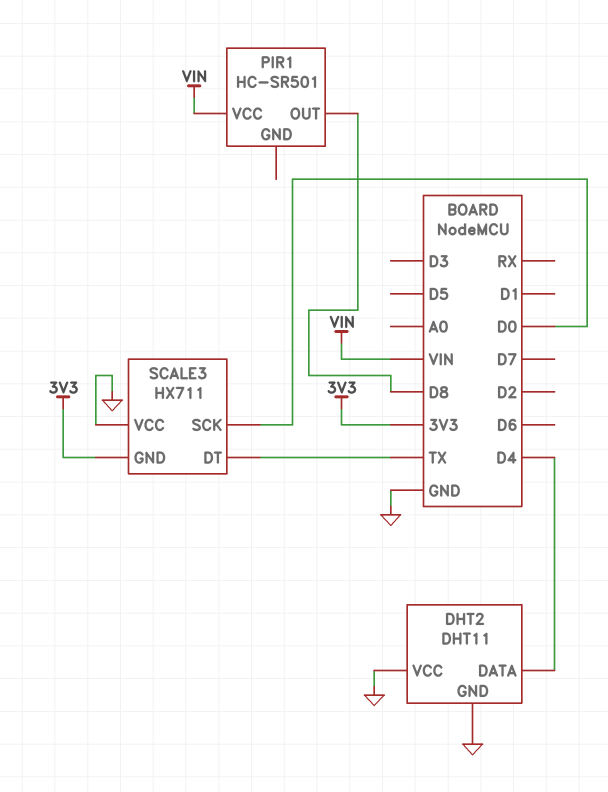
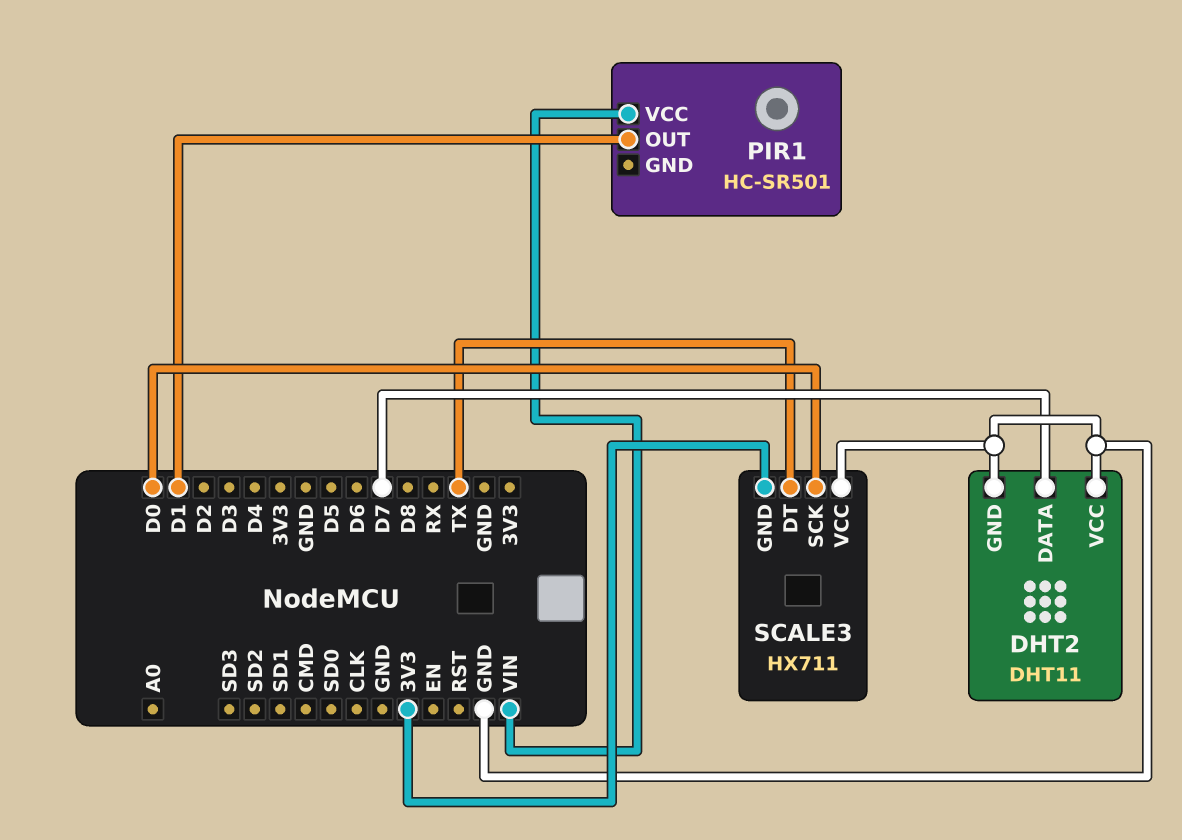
DHT2 pin DATA: D4 -> D7
PIR1 pin OUT: D8 -> D1

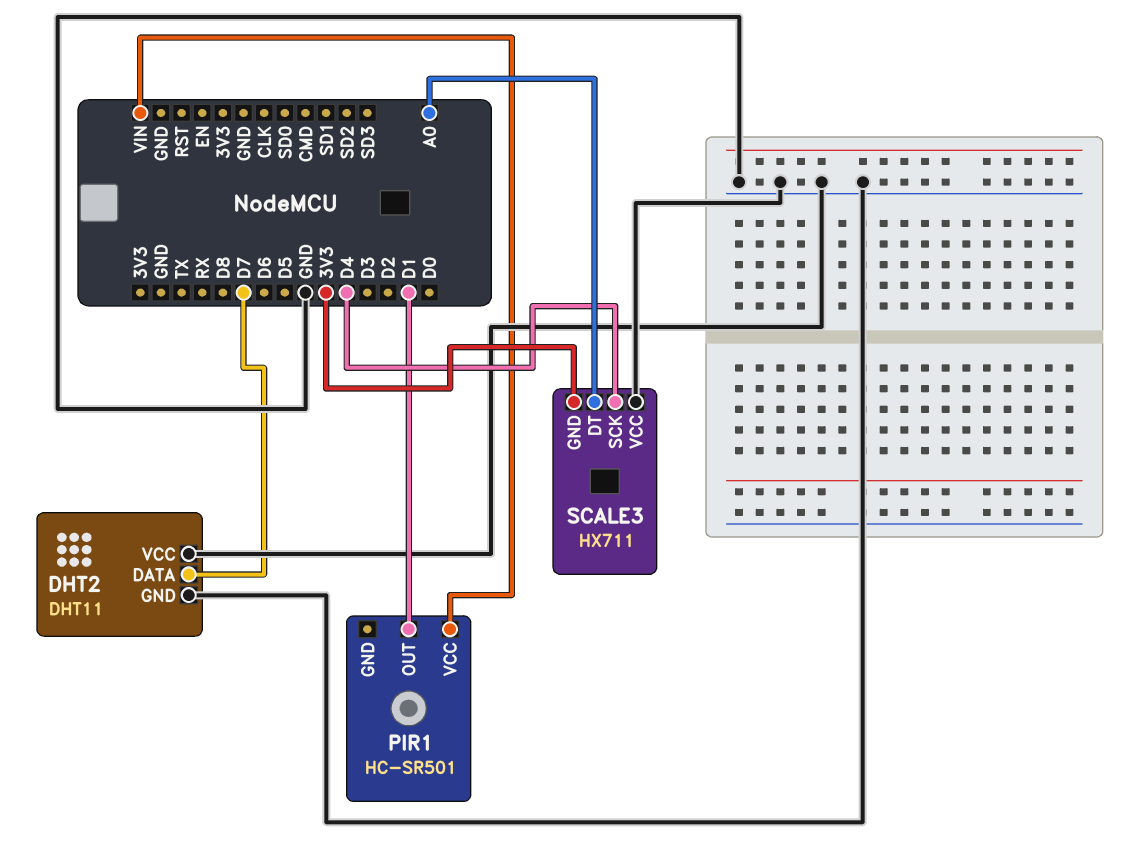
SCALE3 pin DT: TX -> A0
SCALE3 pin SCK: D0 -> D4

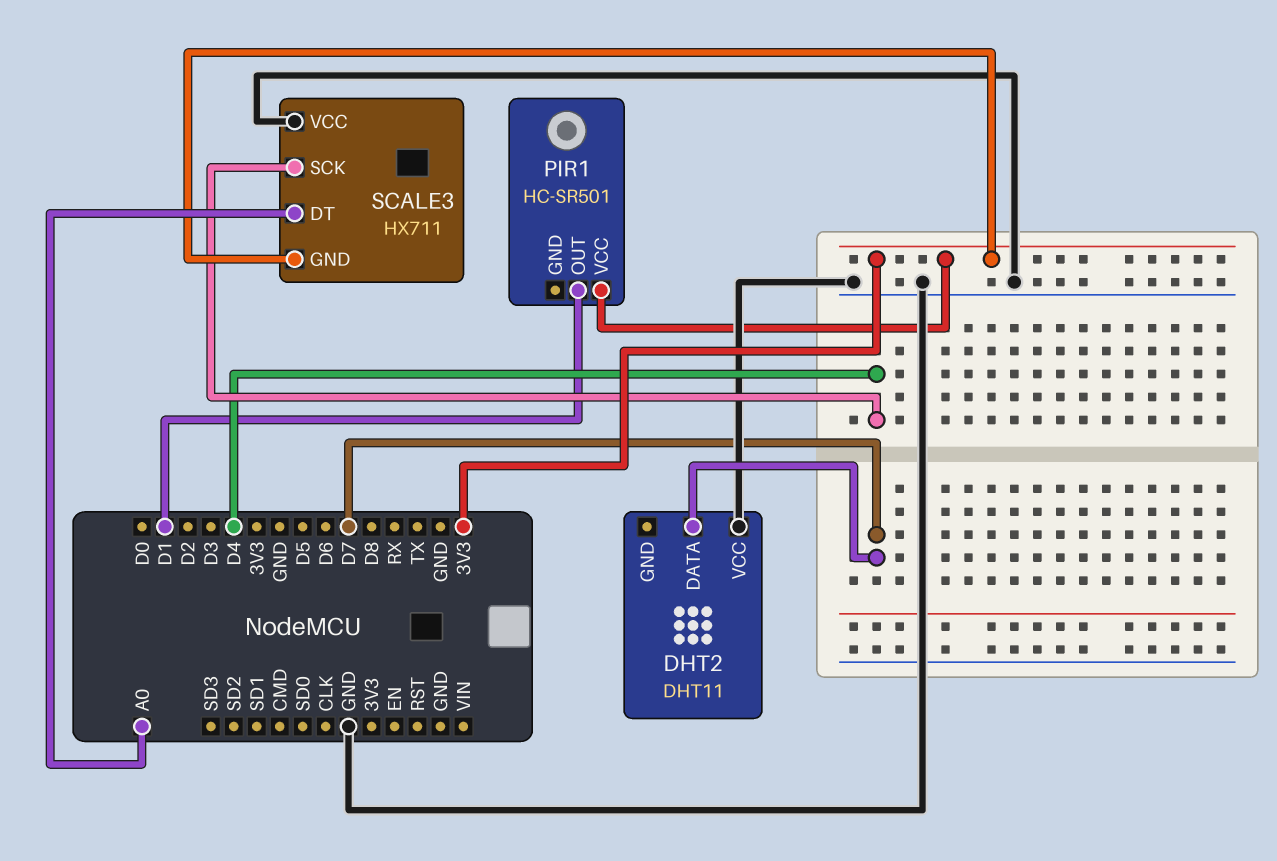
DHT2 pin GND: GND -> none
PIR1 pin VCC: VIN -> 3V3

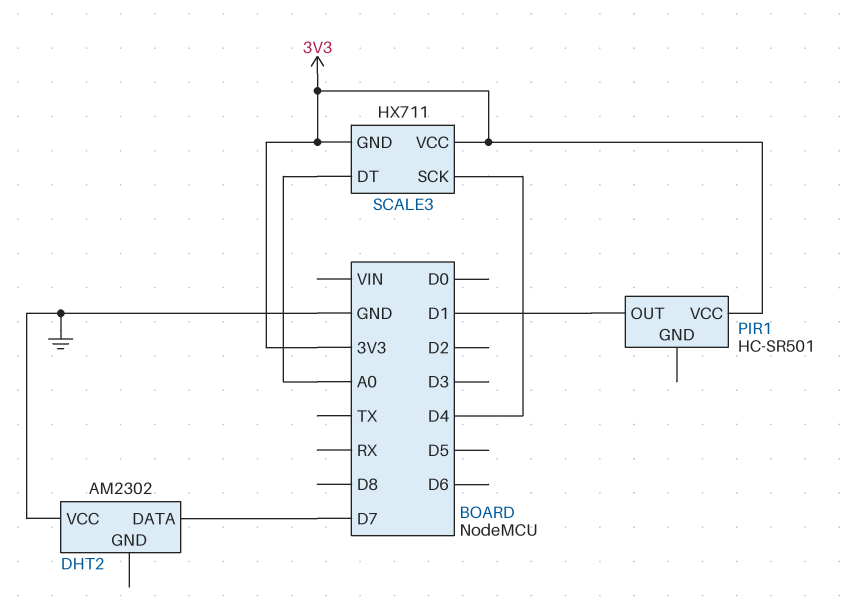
DHT2: DHT11 -> AM2302
SCALE3 pin VCC: GND -> 3V3

